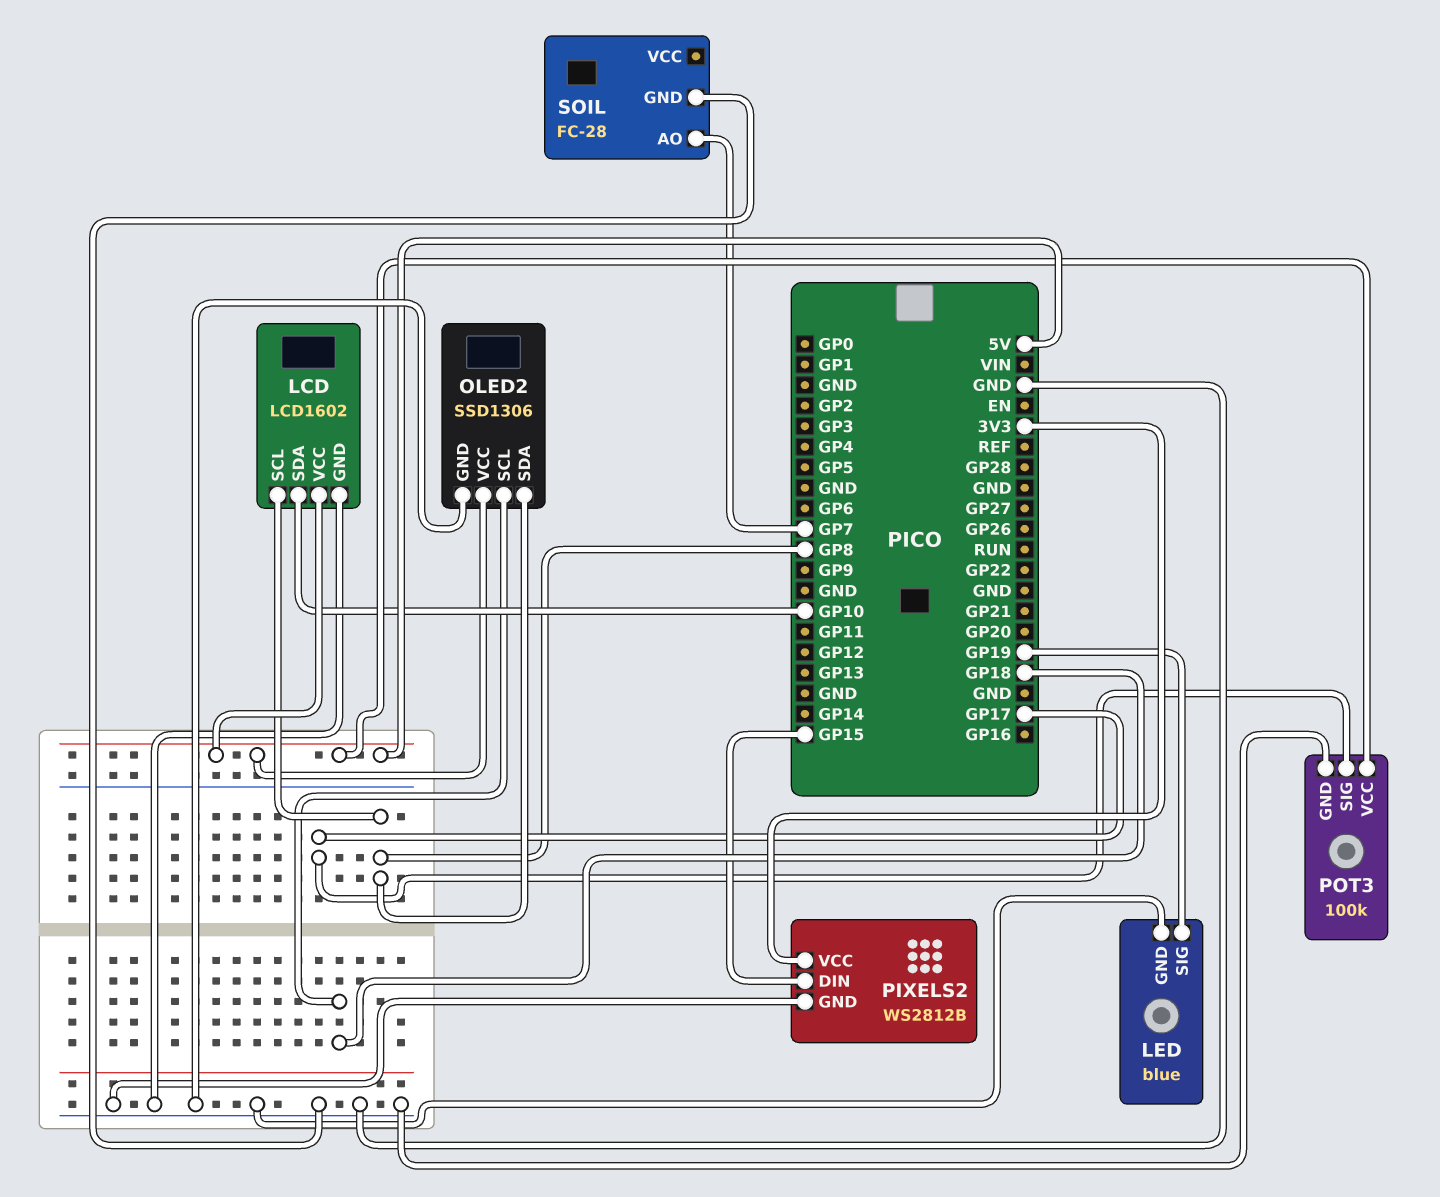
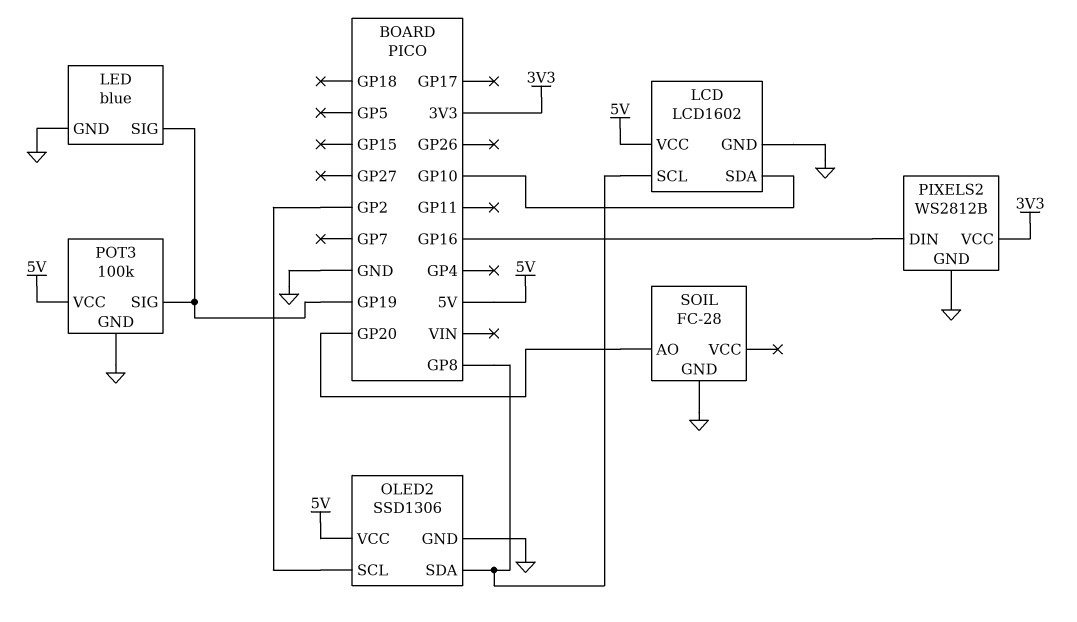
OLED2 pin SCL: GP18 -> GP2
PIXELS2 pin DIN: GP15 -> GP16
POT3 pin SIG: GP17 -> GP19
SOIL pin AO: GP7 -> GP20

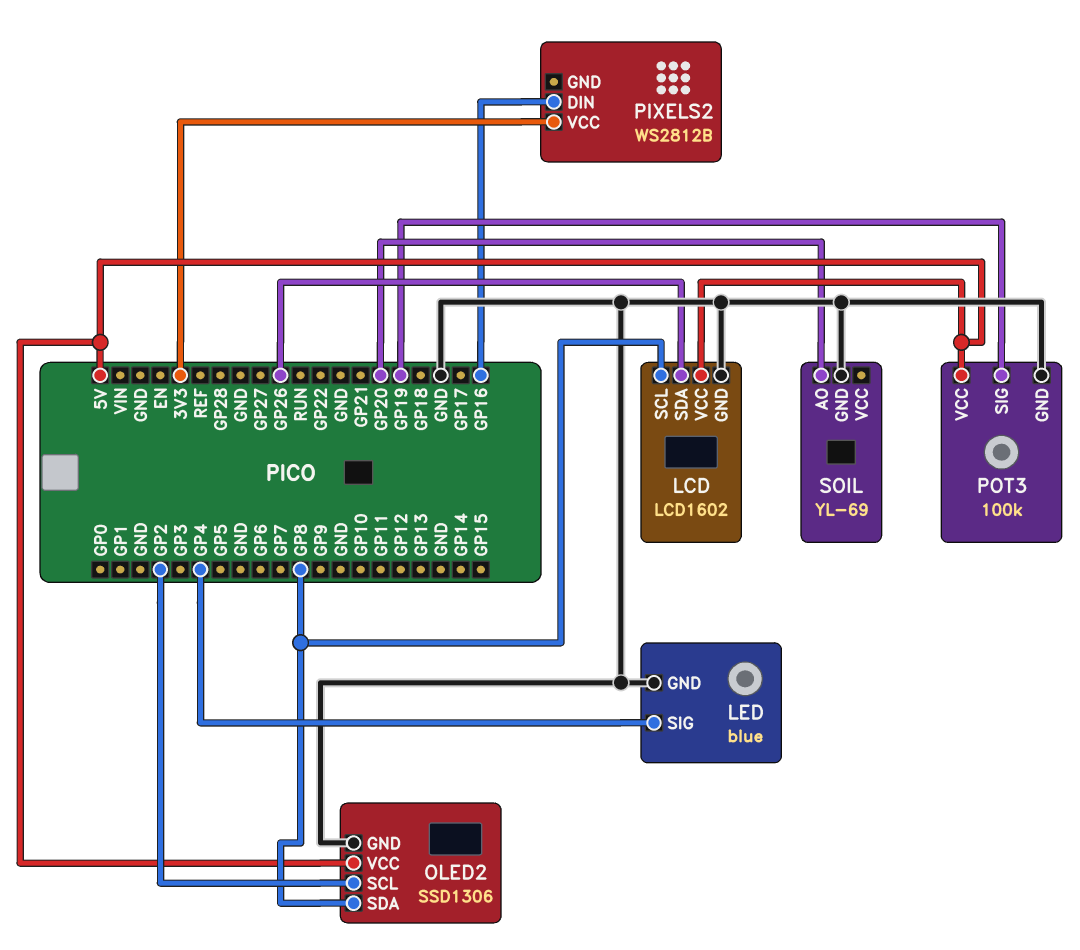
LCD pin SDA: GP10 -> GP26
LED pin SIG: GP19 -> GP4
PIXELS2 pin GND: GND -> none
SOIL: FC-28 -> YL-69

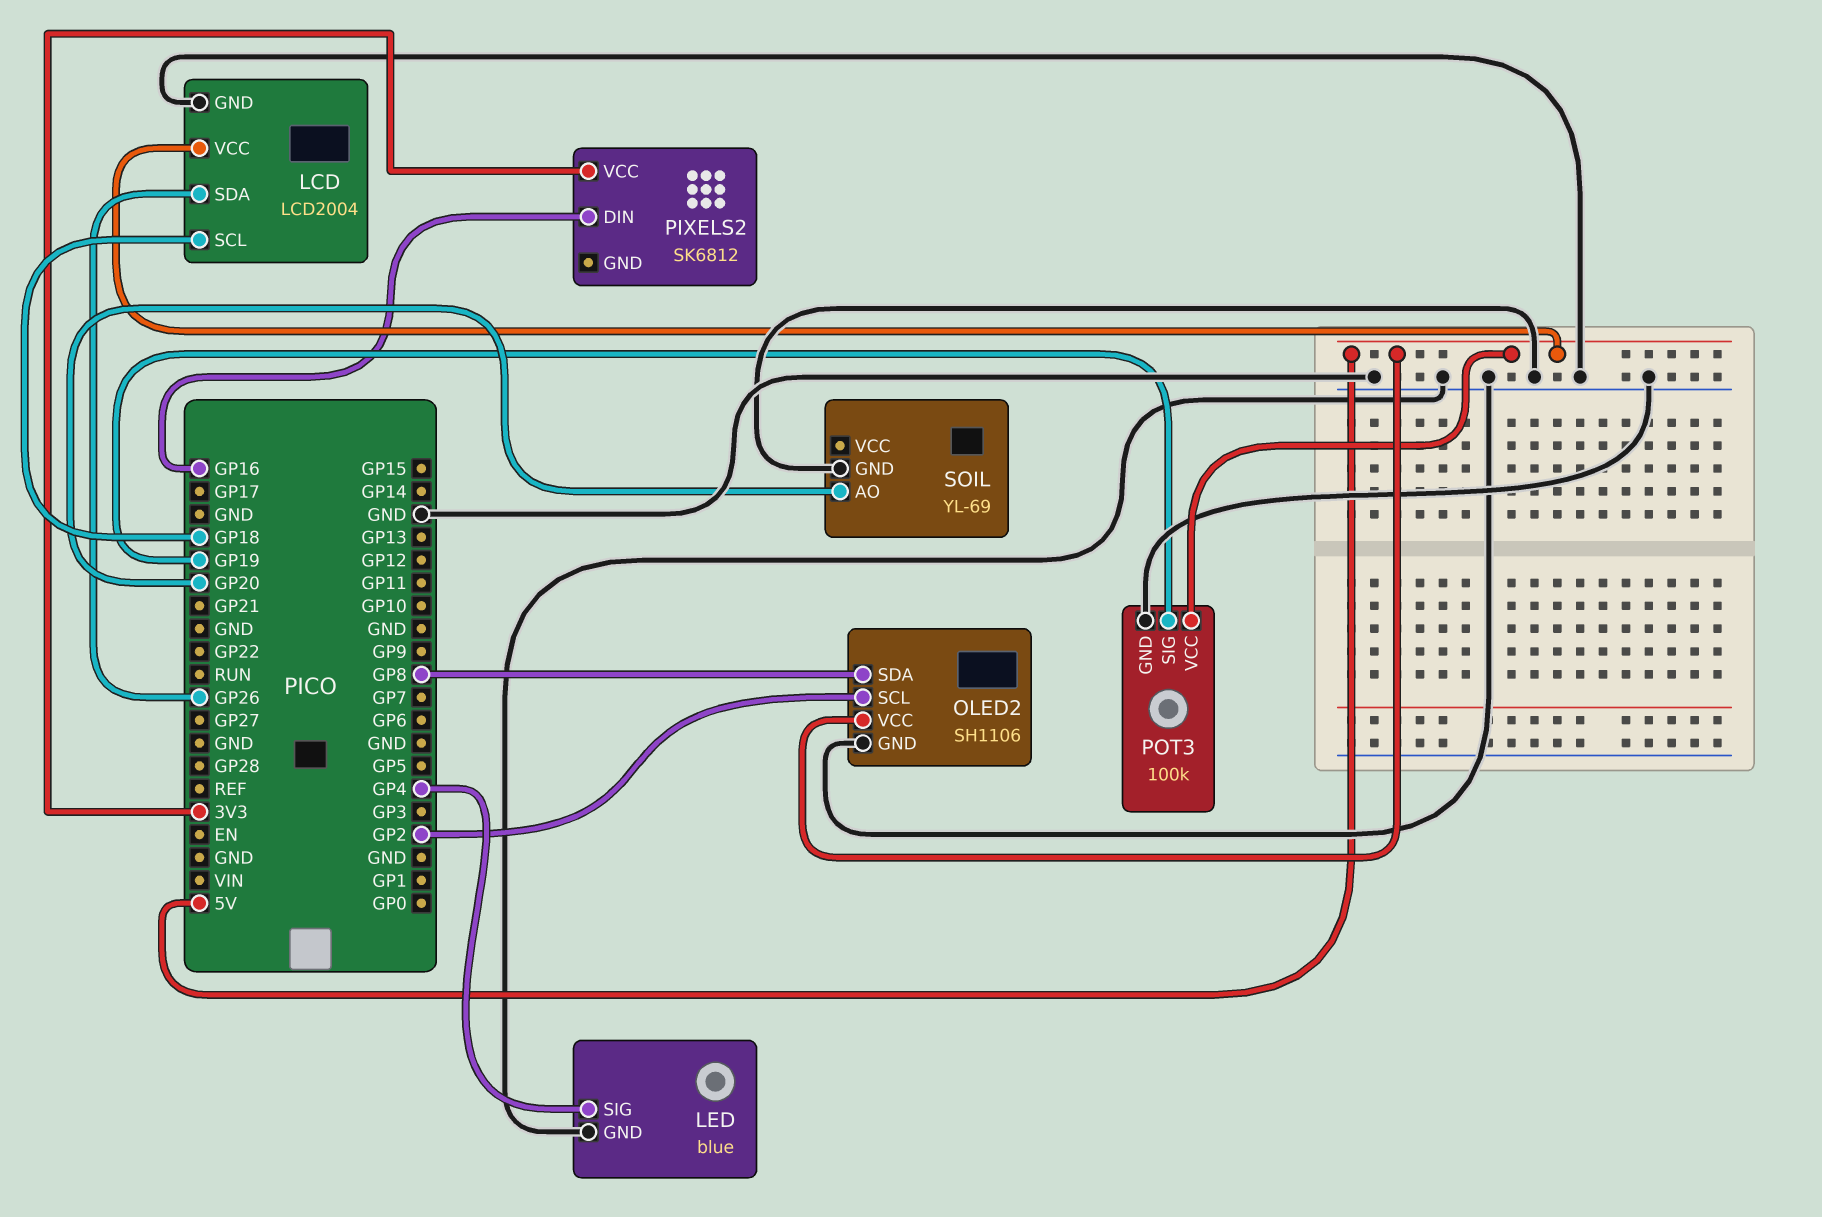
LCD: LCD1602 -> LCD2004
LCD pin SCL: GP8 -> GP18
OLED2: SSD1306 -> SH1106
PIXELS2: WS2812B -> SK6812

